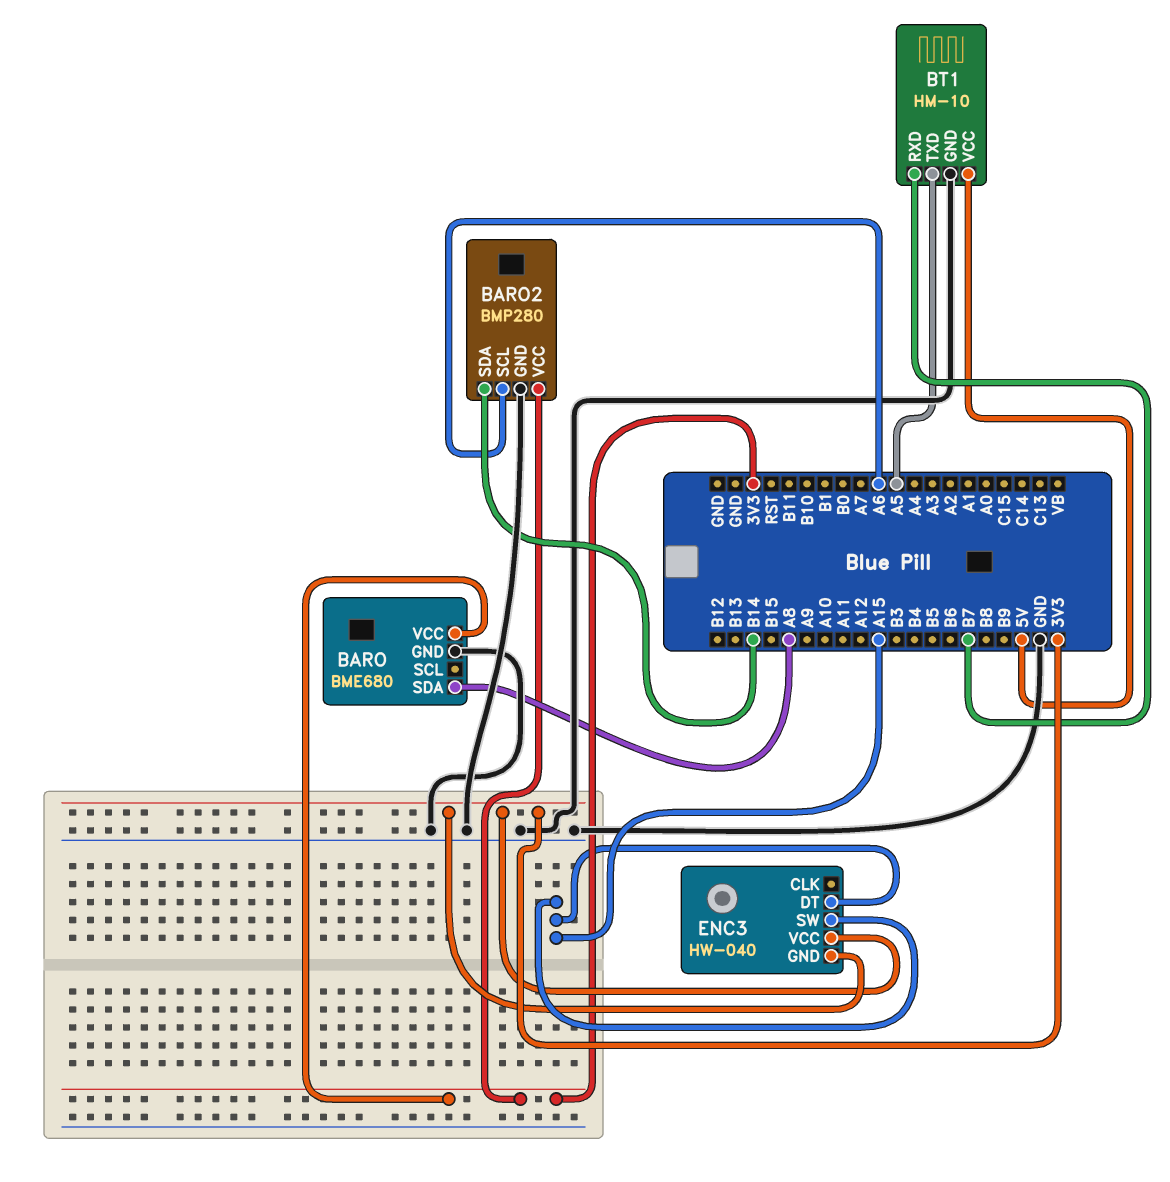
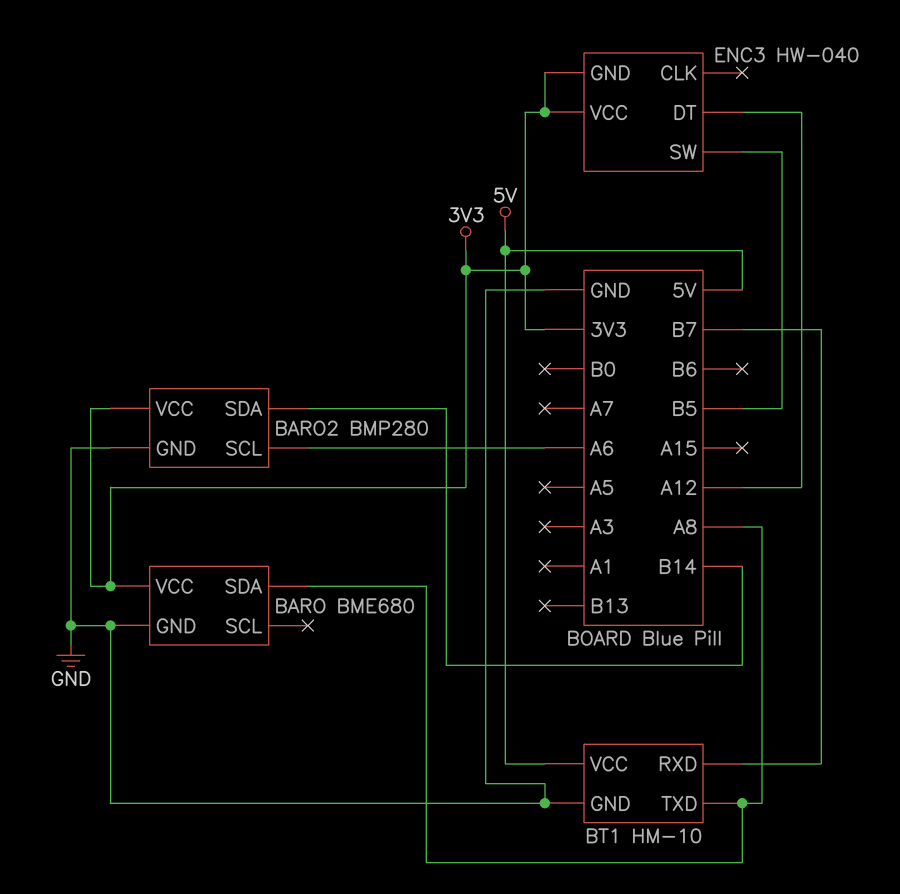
BT1 pin TXD: A5 -> A8
ENC3 pin DT: A15 -> A12
ENC3 pin SW: A15 -> B5

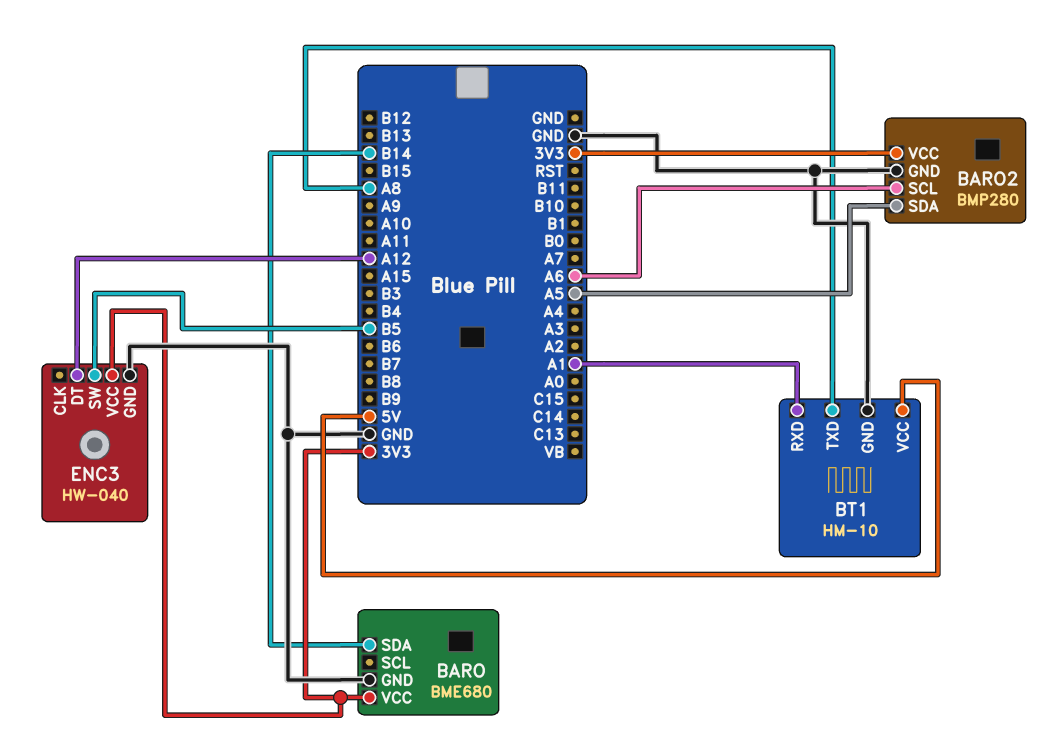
BARO pin SDA: A8 -> B14
BARO2 pin SDA: B14 -> A5
BT1 pin RXD: B7 -> A1
ENC3 pin GND: 3V3 -> GND

